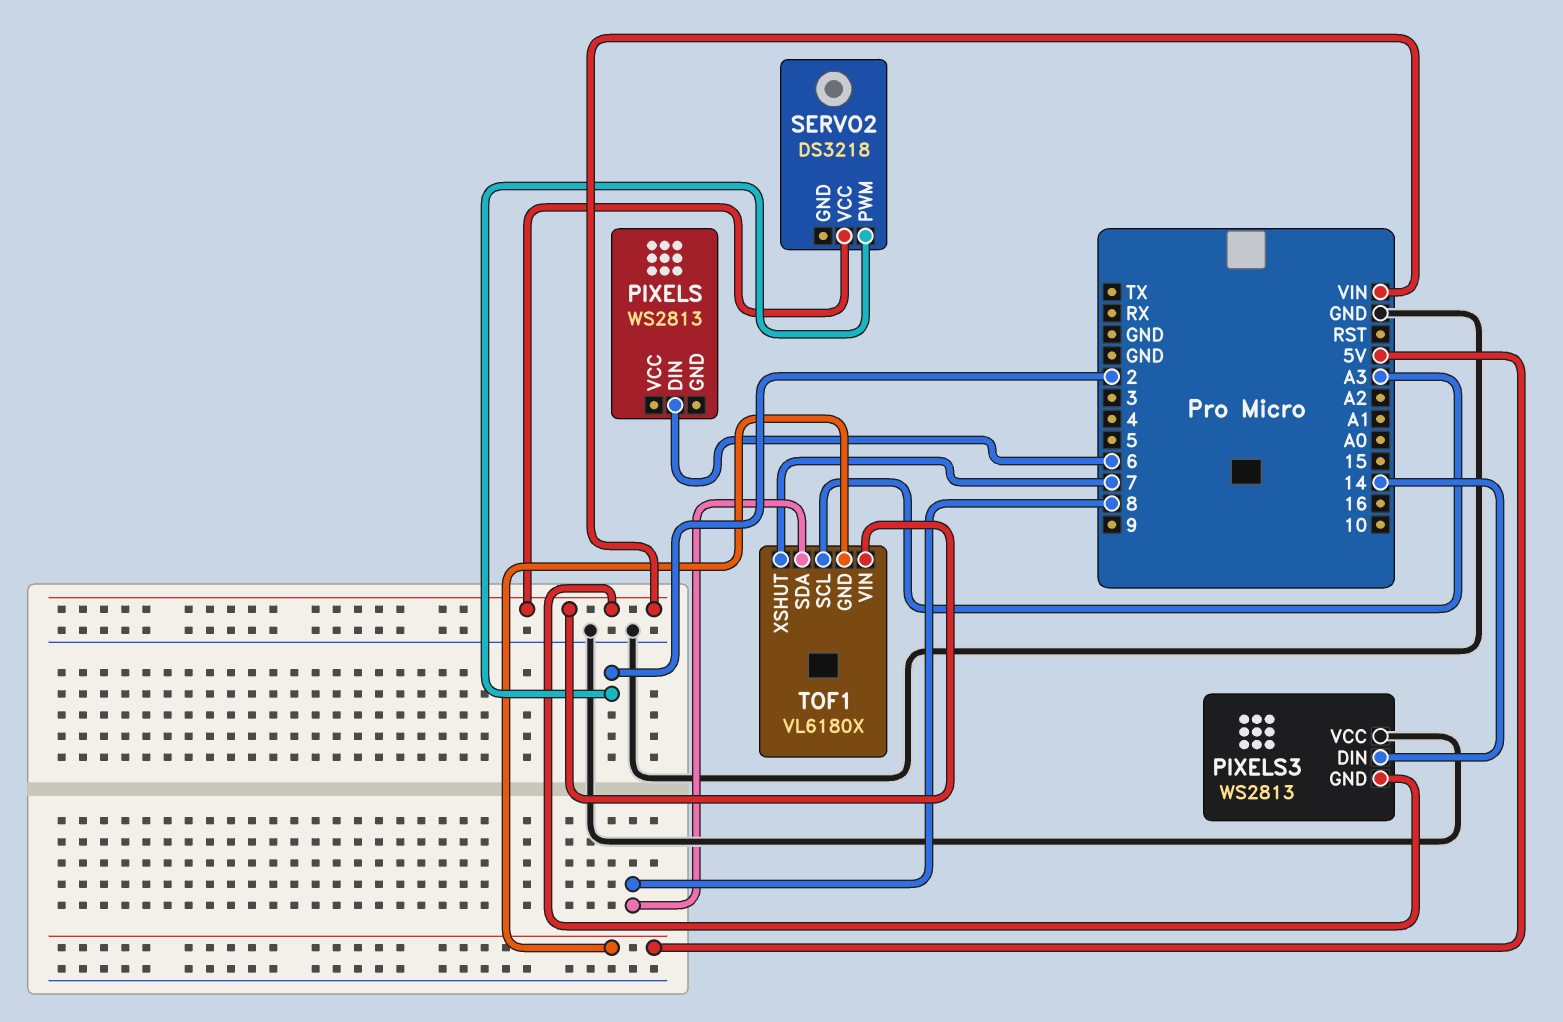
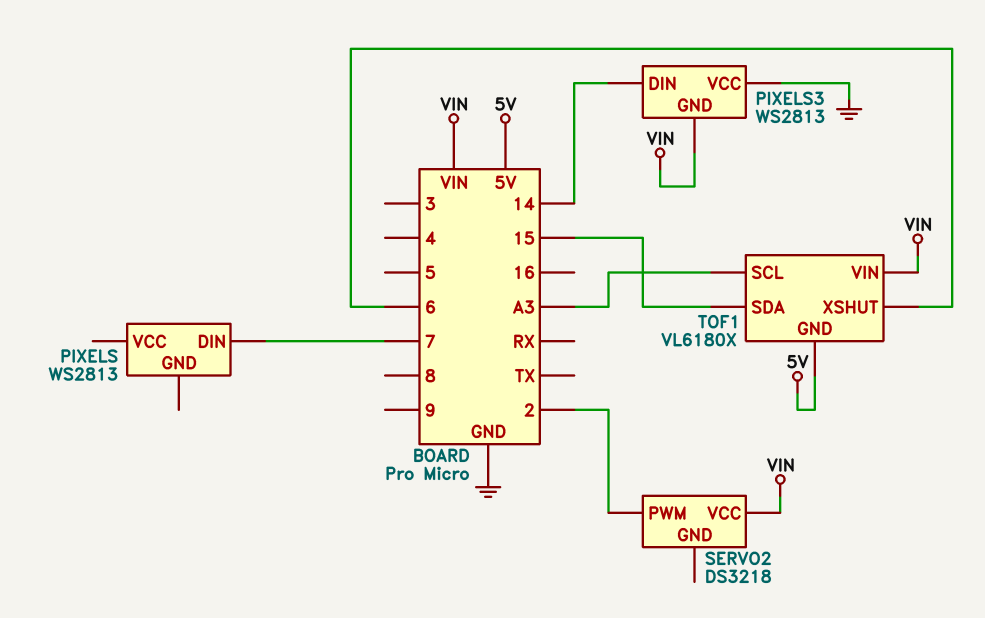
PIXELS pin DIN: 6 -> 7
TOF1 pin SDA: 8 -> 15
TOF1 pin XSHUT: 7 -> 6

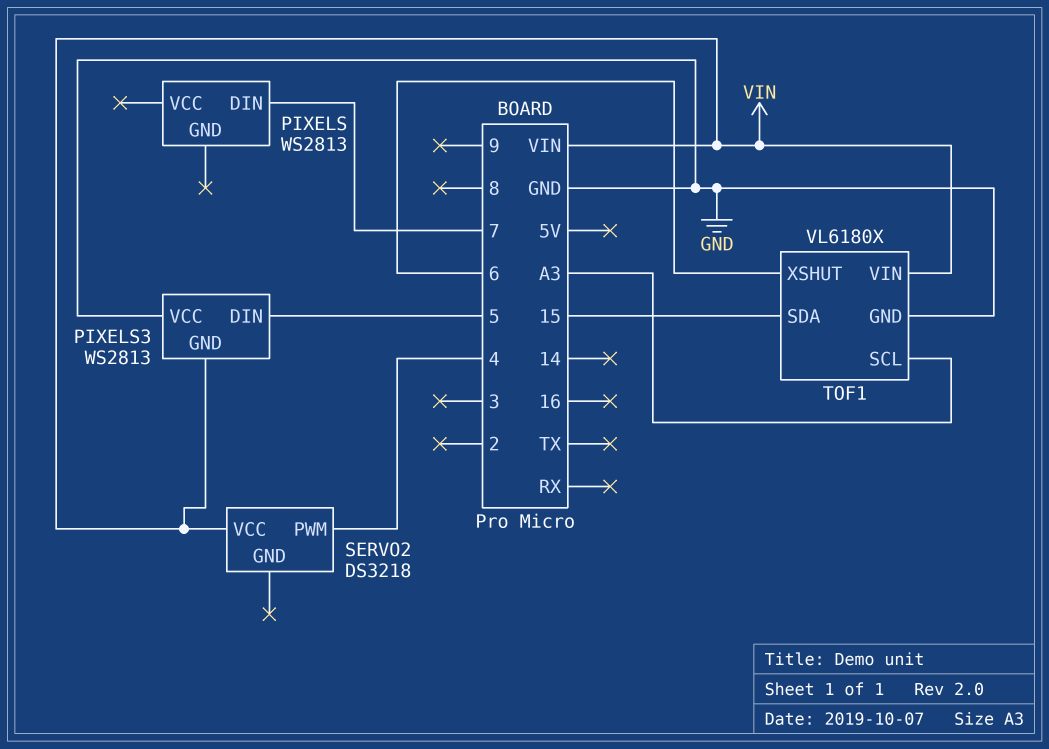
PIXELS3 pin DIN: 14 -> 5
SERVO2 pin PWM: 2 -> 4
TOF1 pin GND: 5V -> GND

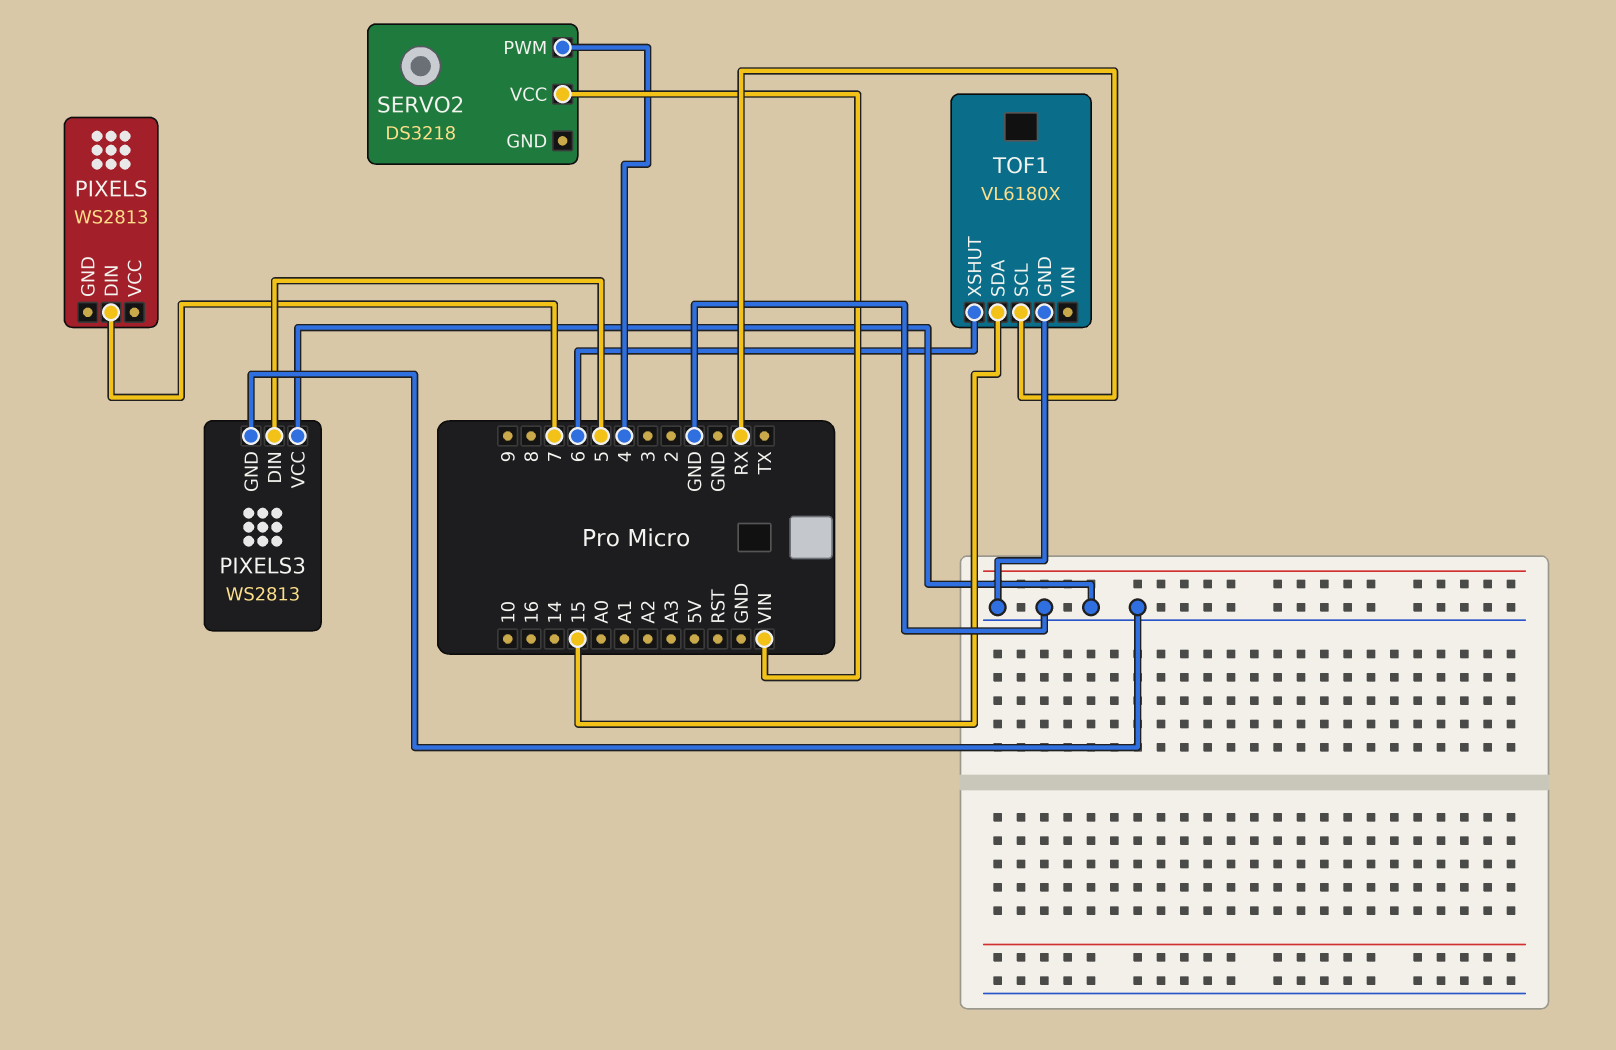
PIXELS3 pin GND: VIN -> GND
TOF1 pin SCL: A3 -> RX
TOF1 pin VIN: VIN -> none

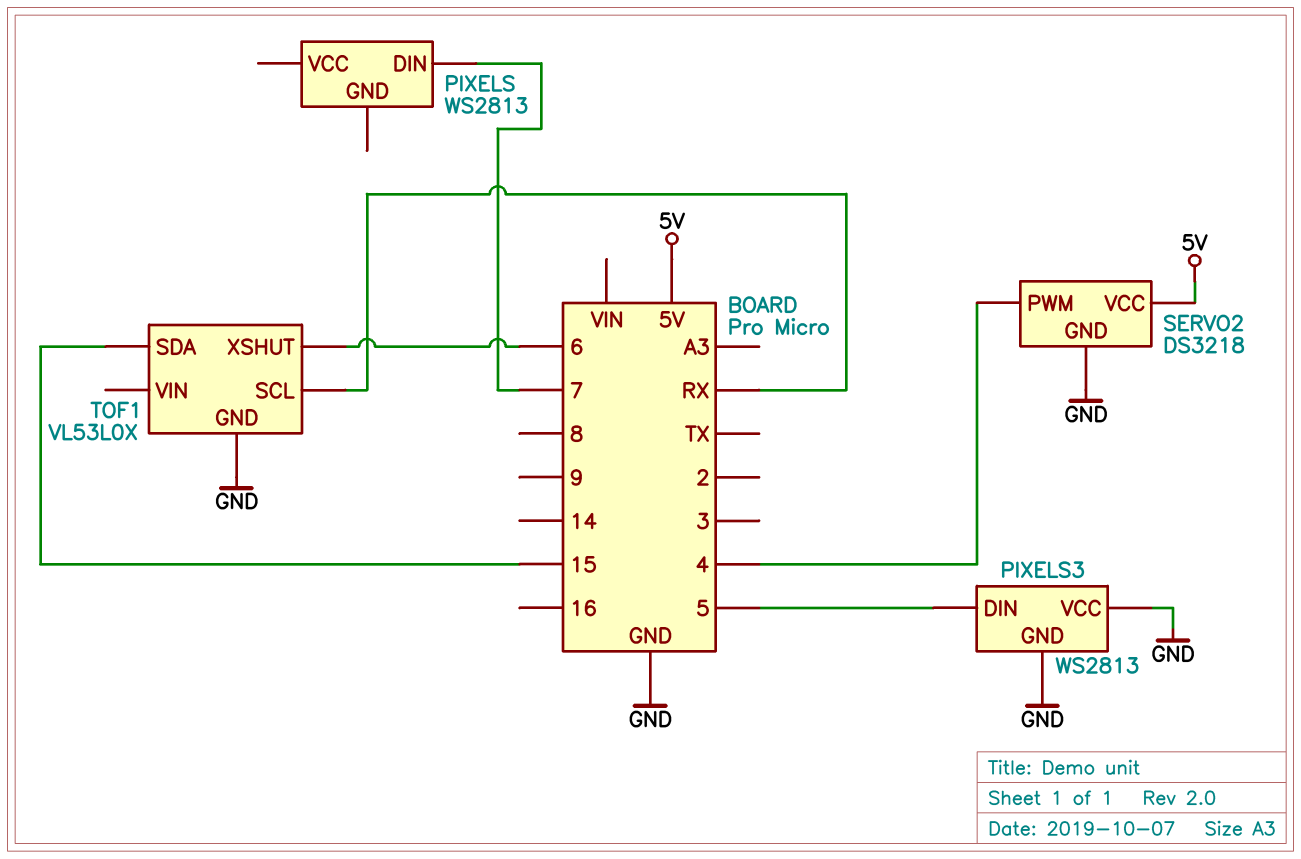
SERVO2 pin GND: none -> GND
SERVO2 pin VCC: VIN -> 5V
TOF1: VL6180X -> VL53L0X

